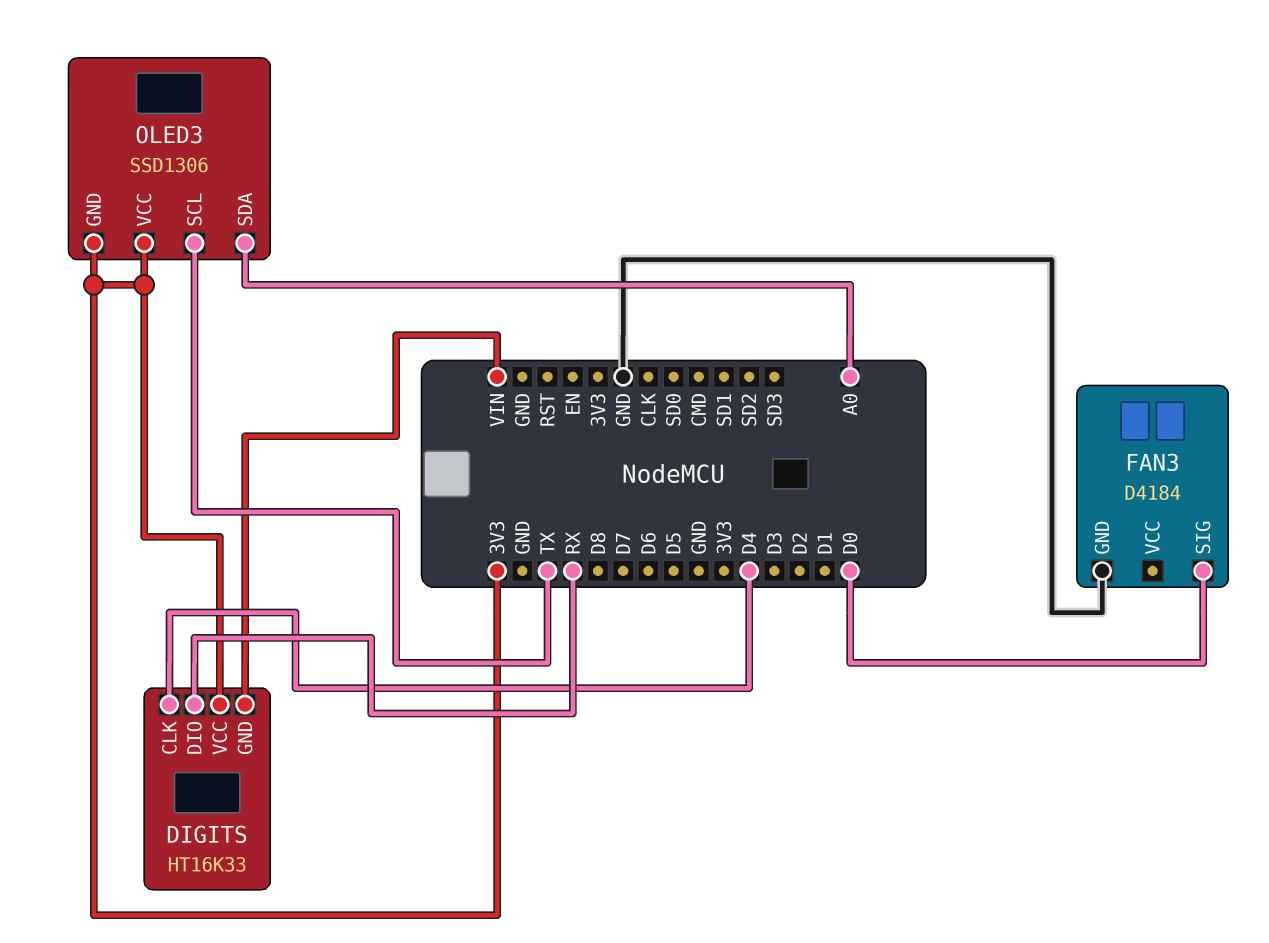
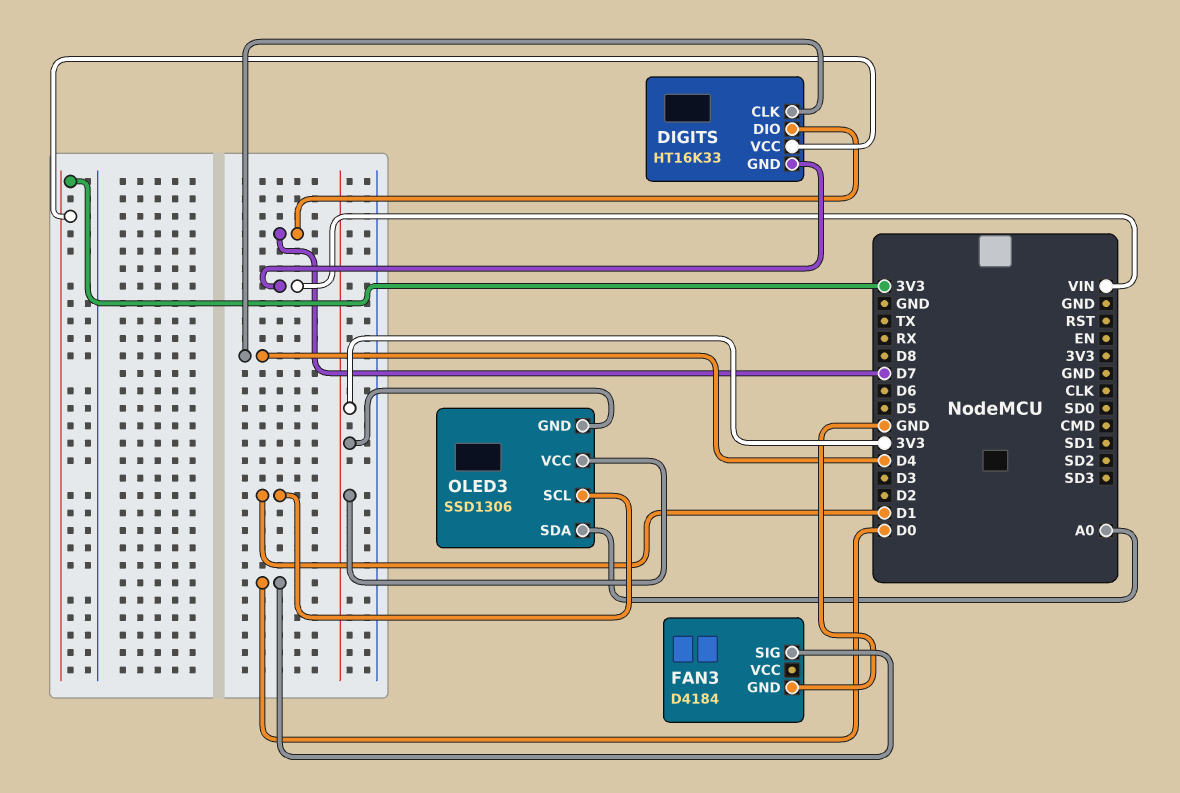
DIGITS pin DIO: RX -> D7
OLED3 pin SCL: TX -> D1

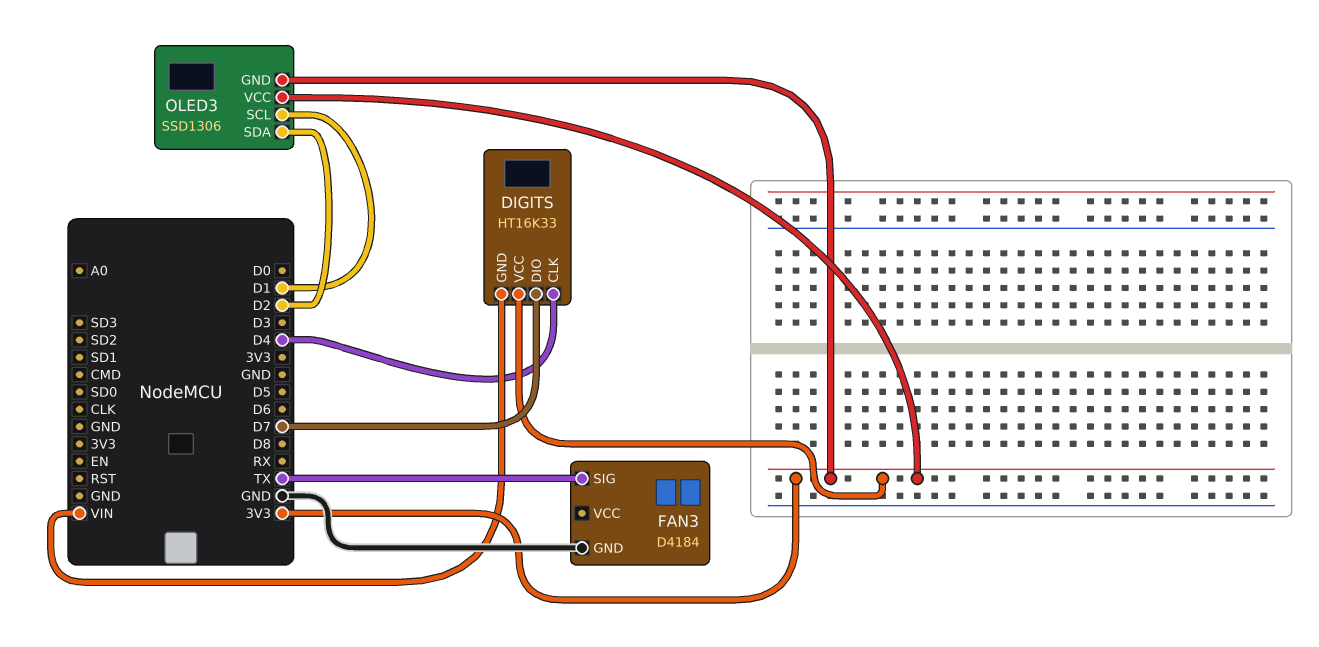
FAN3 pin SIG: D0 -> TX
OLED3 pin SDA: A0 -> D2

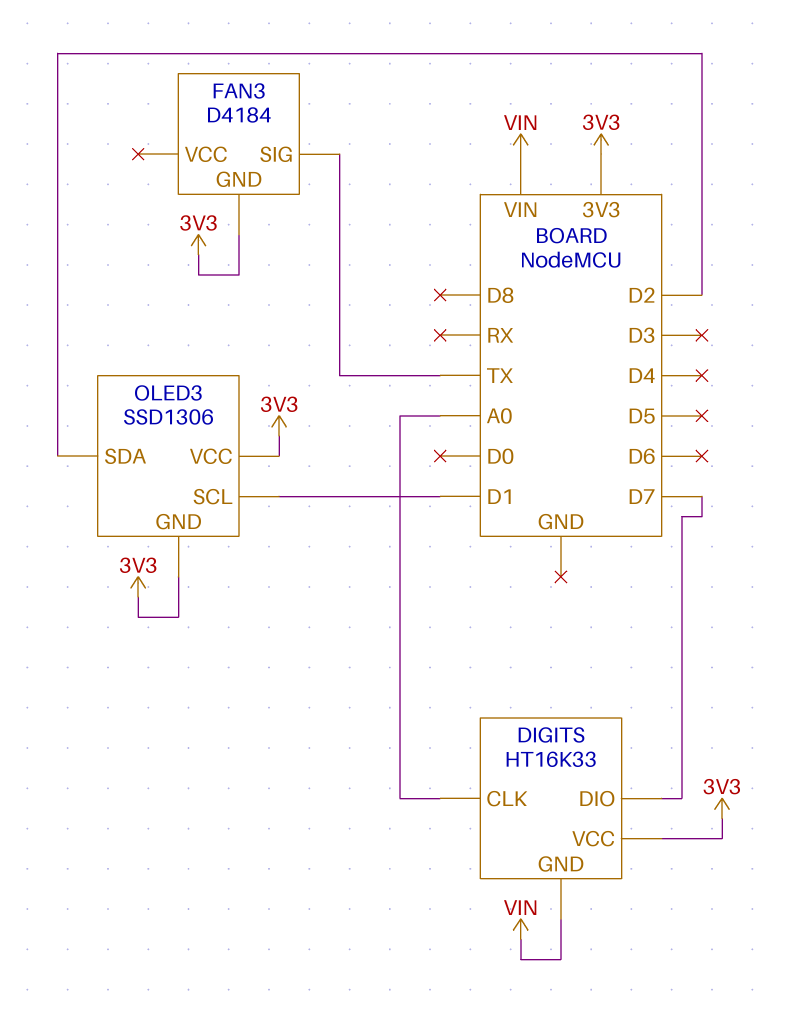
DIGITS pin CLK: D4 -> A0
FAN3 pin GND: GND -> 3V3

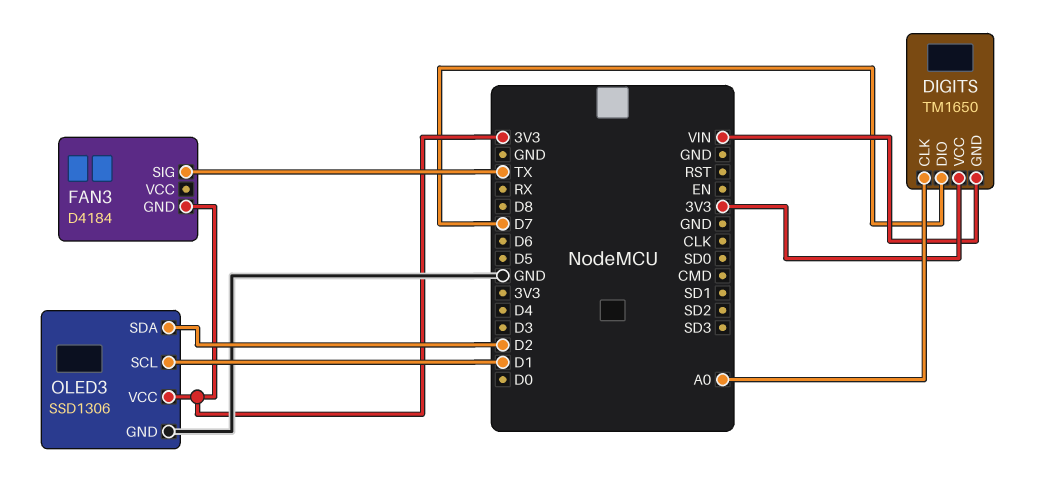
DIGITS: HT16K33 -> TM1650
OLED3 pin GND: 3V3 -> GND

